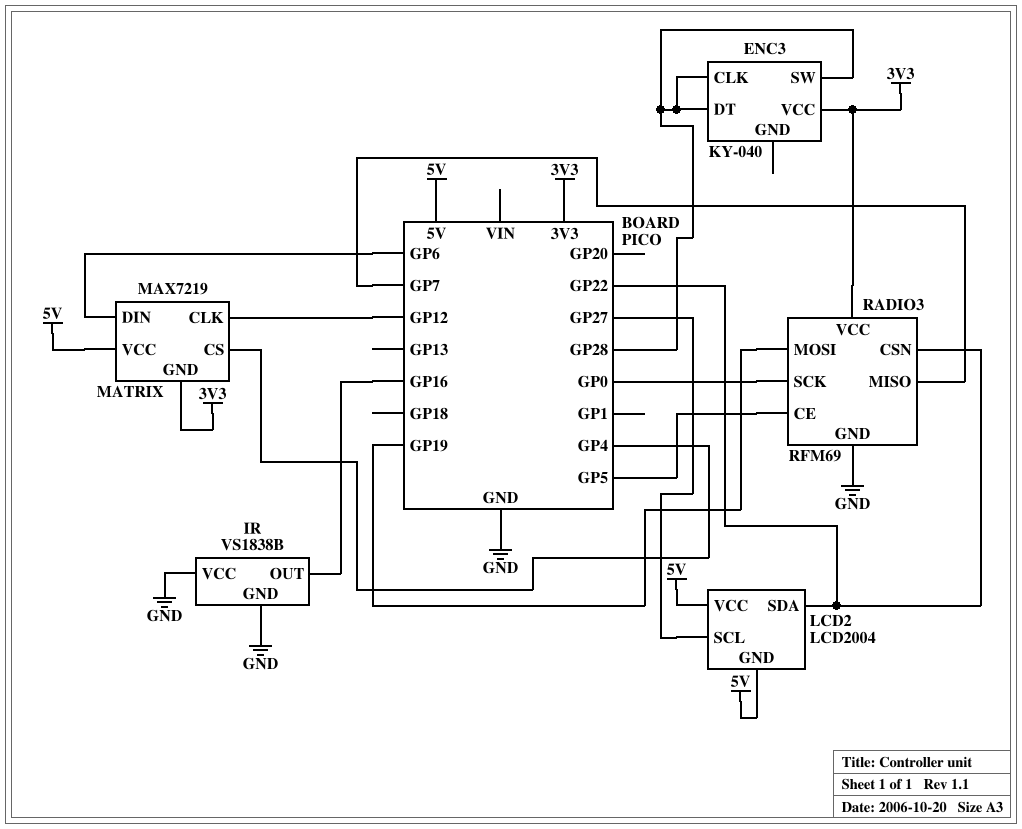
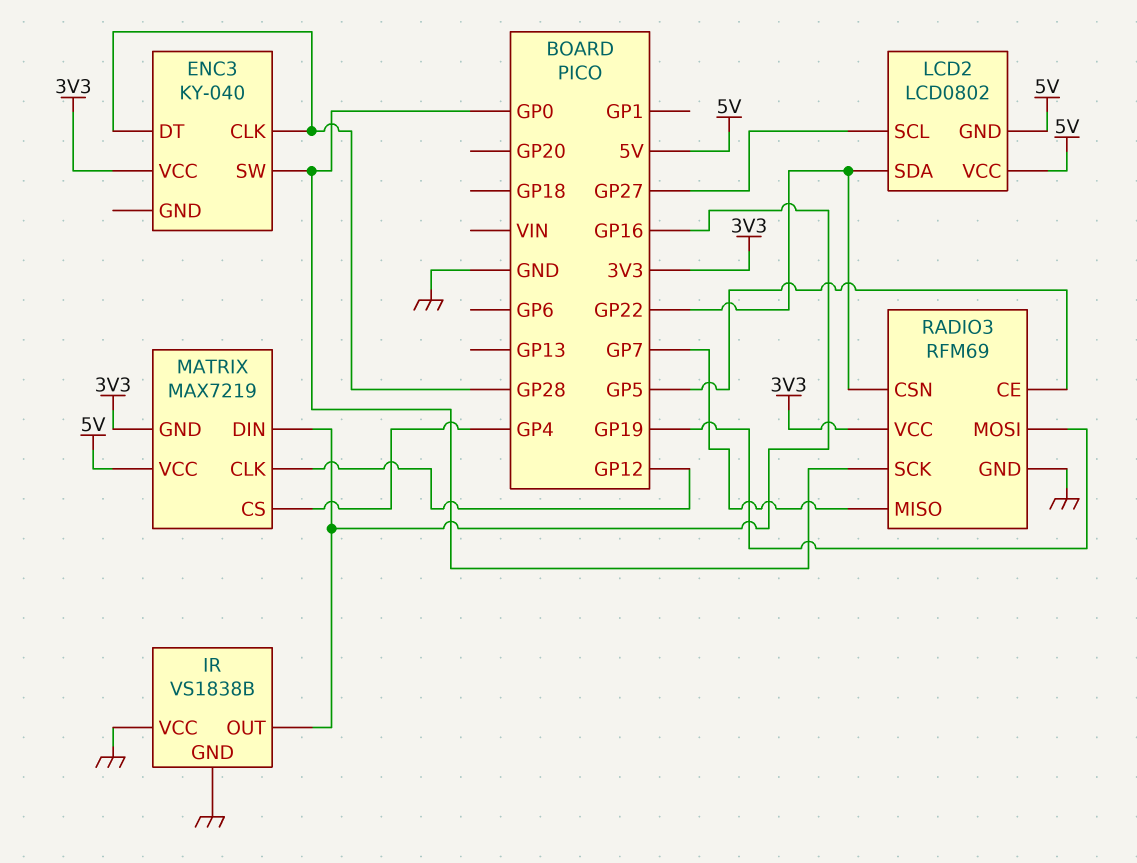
ENC3 pin SW: GP28 -> GP0
LCD2: LCD2004 -> LCD0802
MATRIX pin DIN: GP6 -> GP16

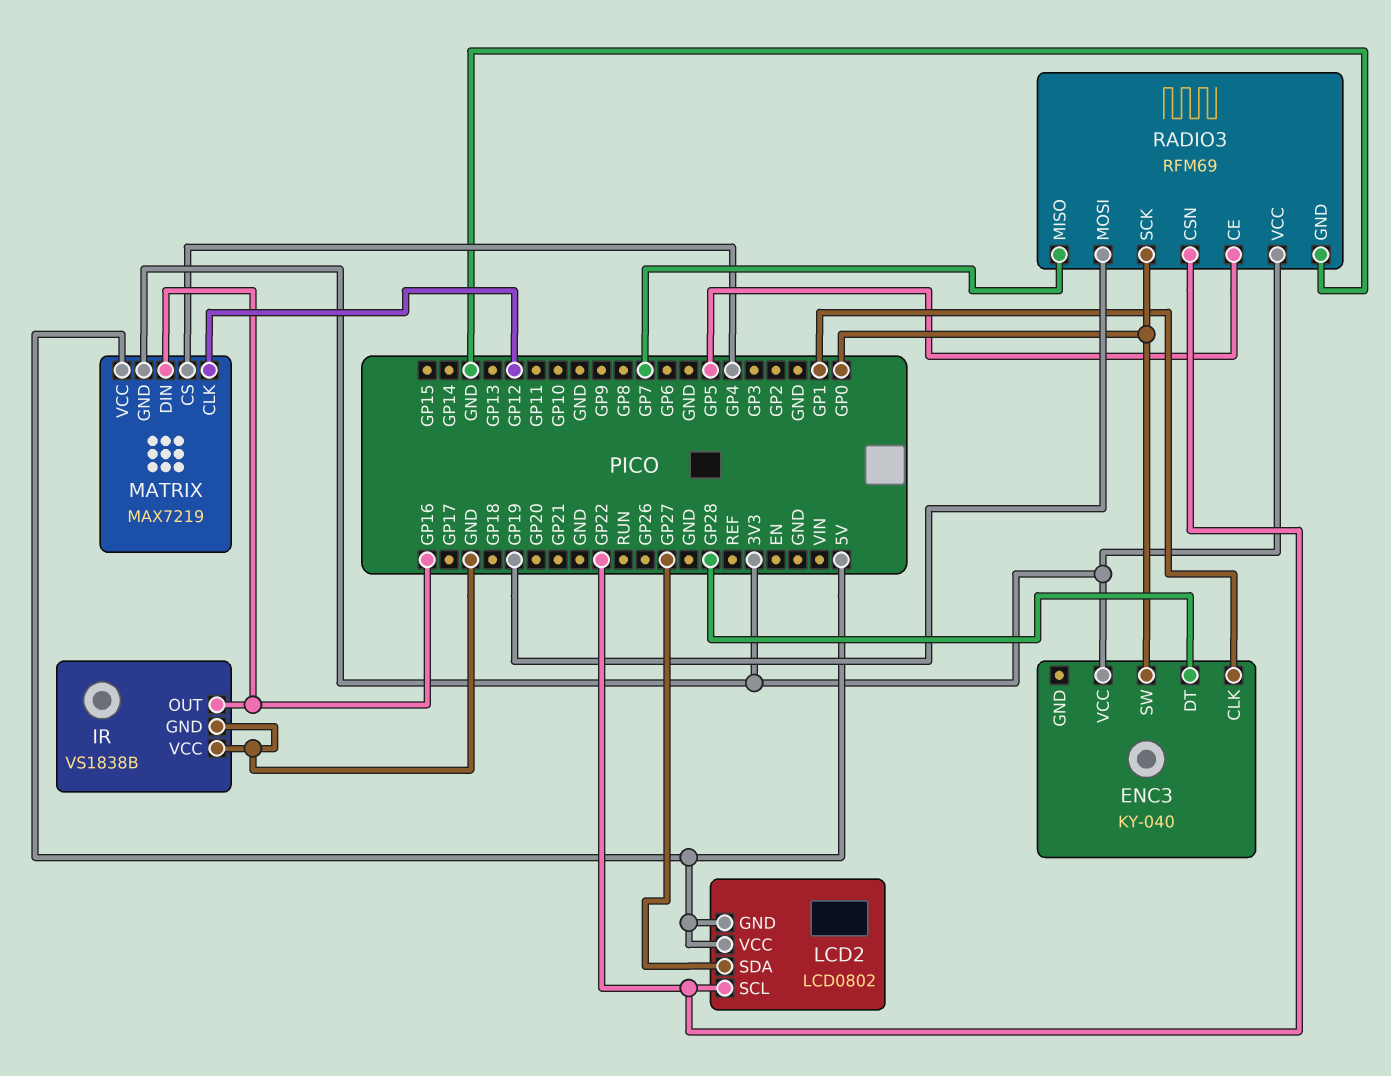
ENC3 pin CLK: GP28 -> GP1
LCD2 pin SCL: GP27 -> GP22
LCD2 pin SDA: GP22 -> GP27

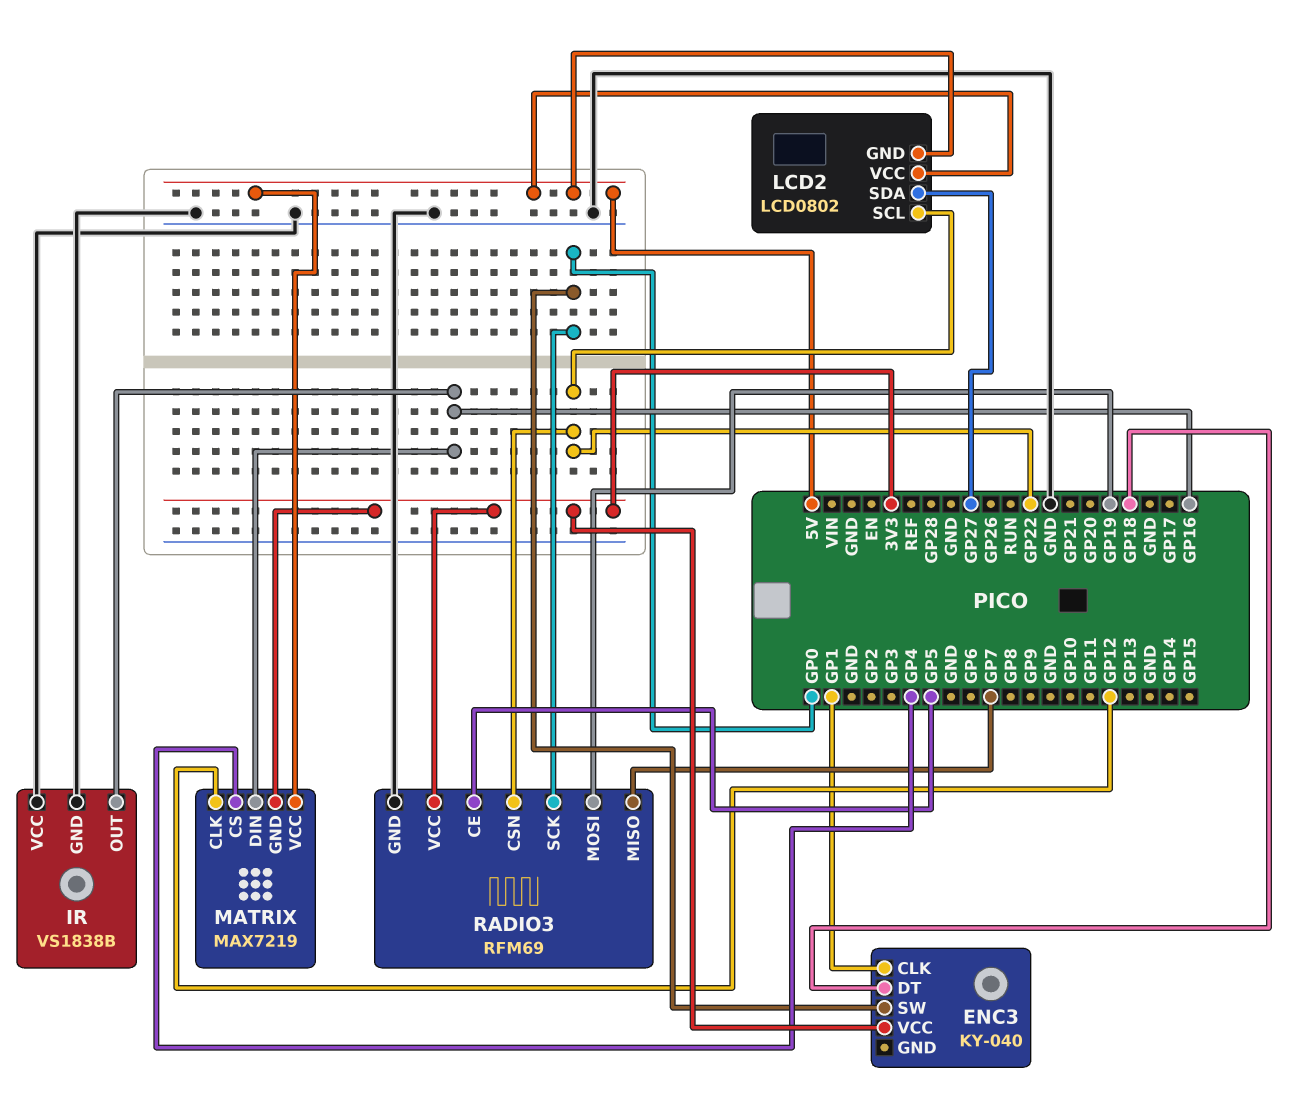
ENC3 pin DT: GP28 -> GP18

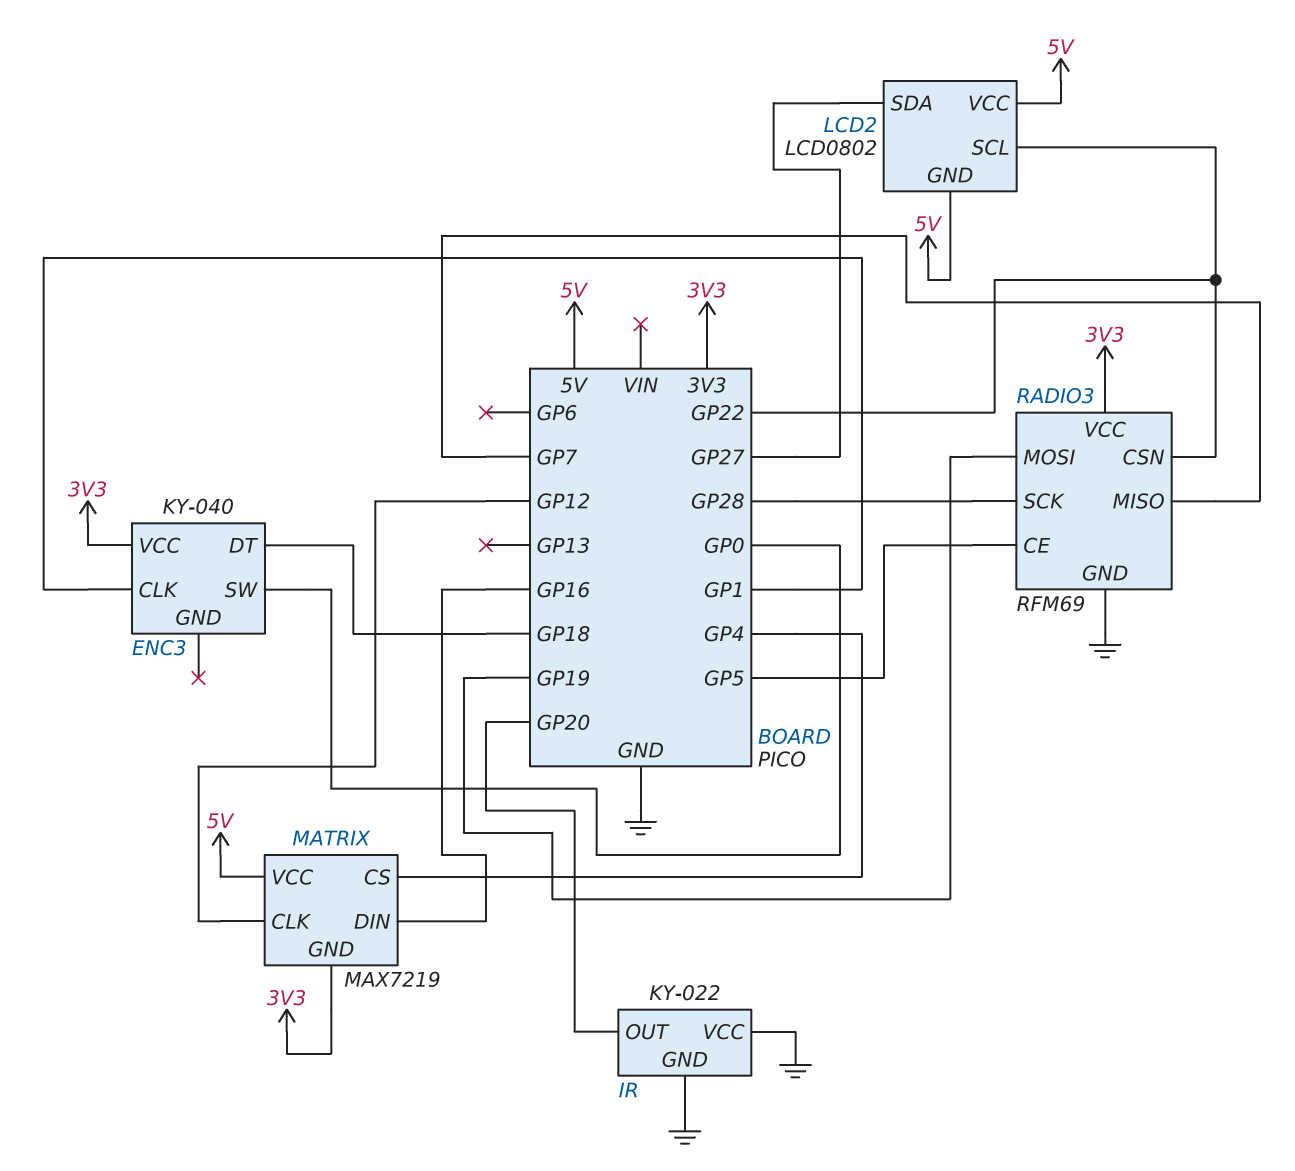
IR: VS1838B -> KY-022
IR pin OUT: GP16 -> GP20
RADIO3 pin SCK: GP0 -> GP28

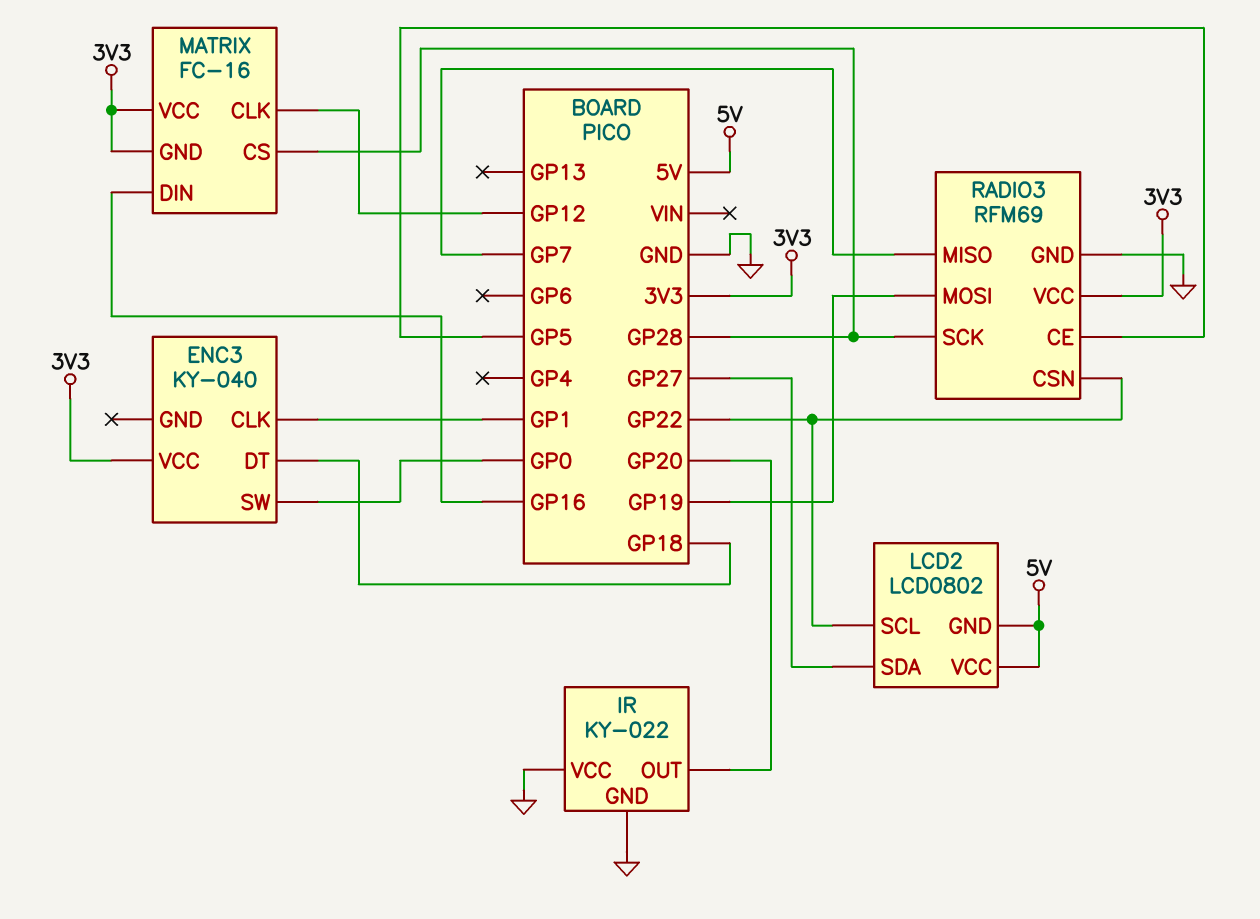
MATRIX: MAX7219 -> FC-16
MATRIX pin CS: GP4 -> GP28
MATRIX pin VCC: 5V -> 3V3

